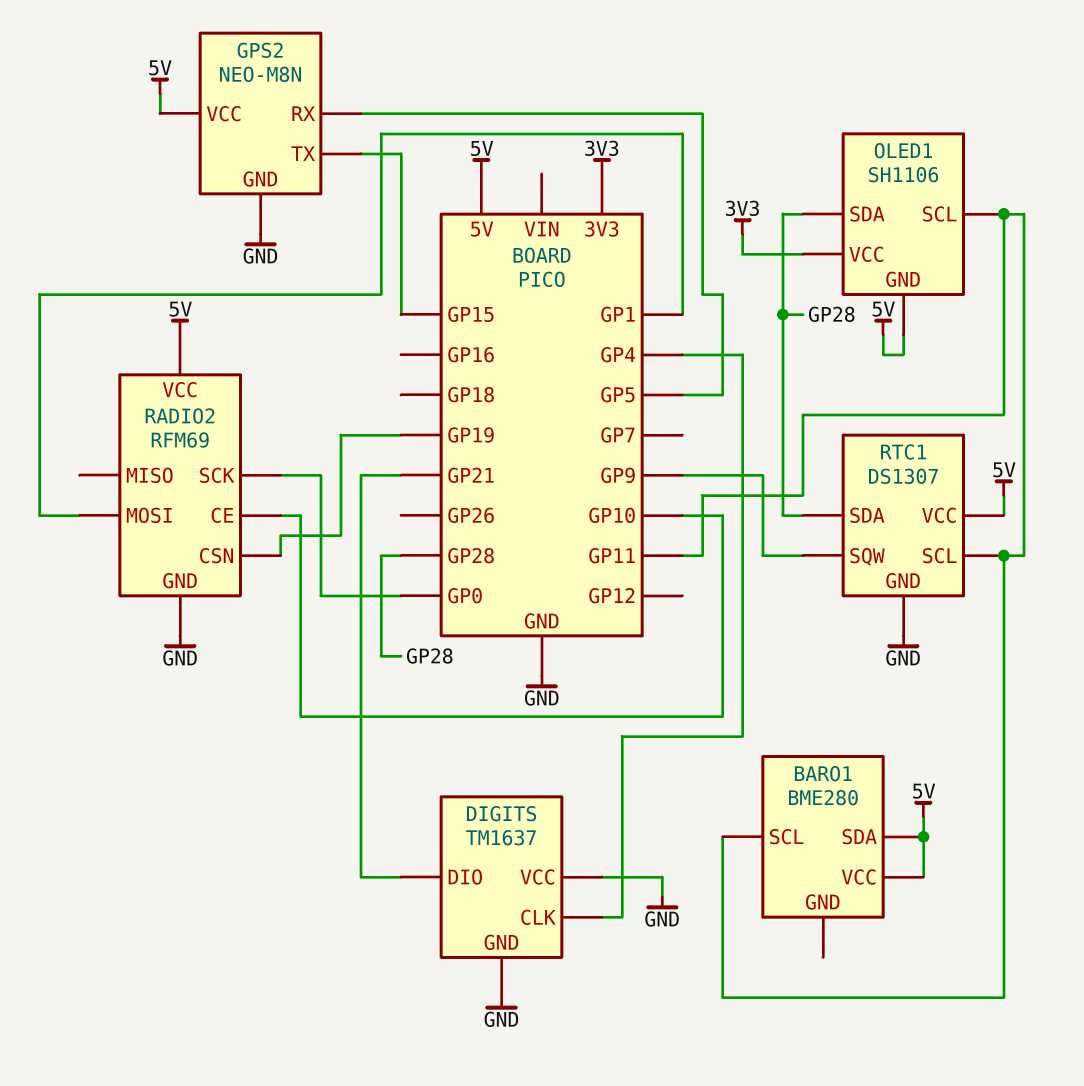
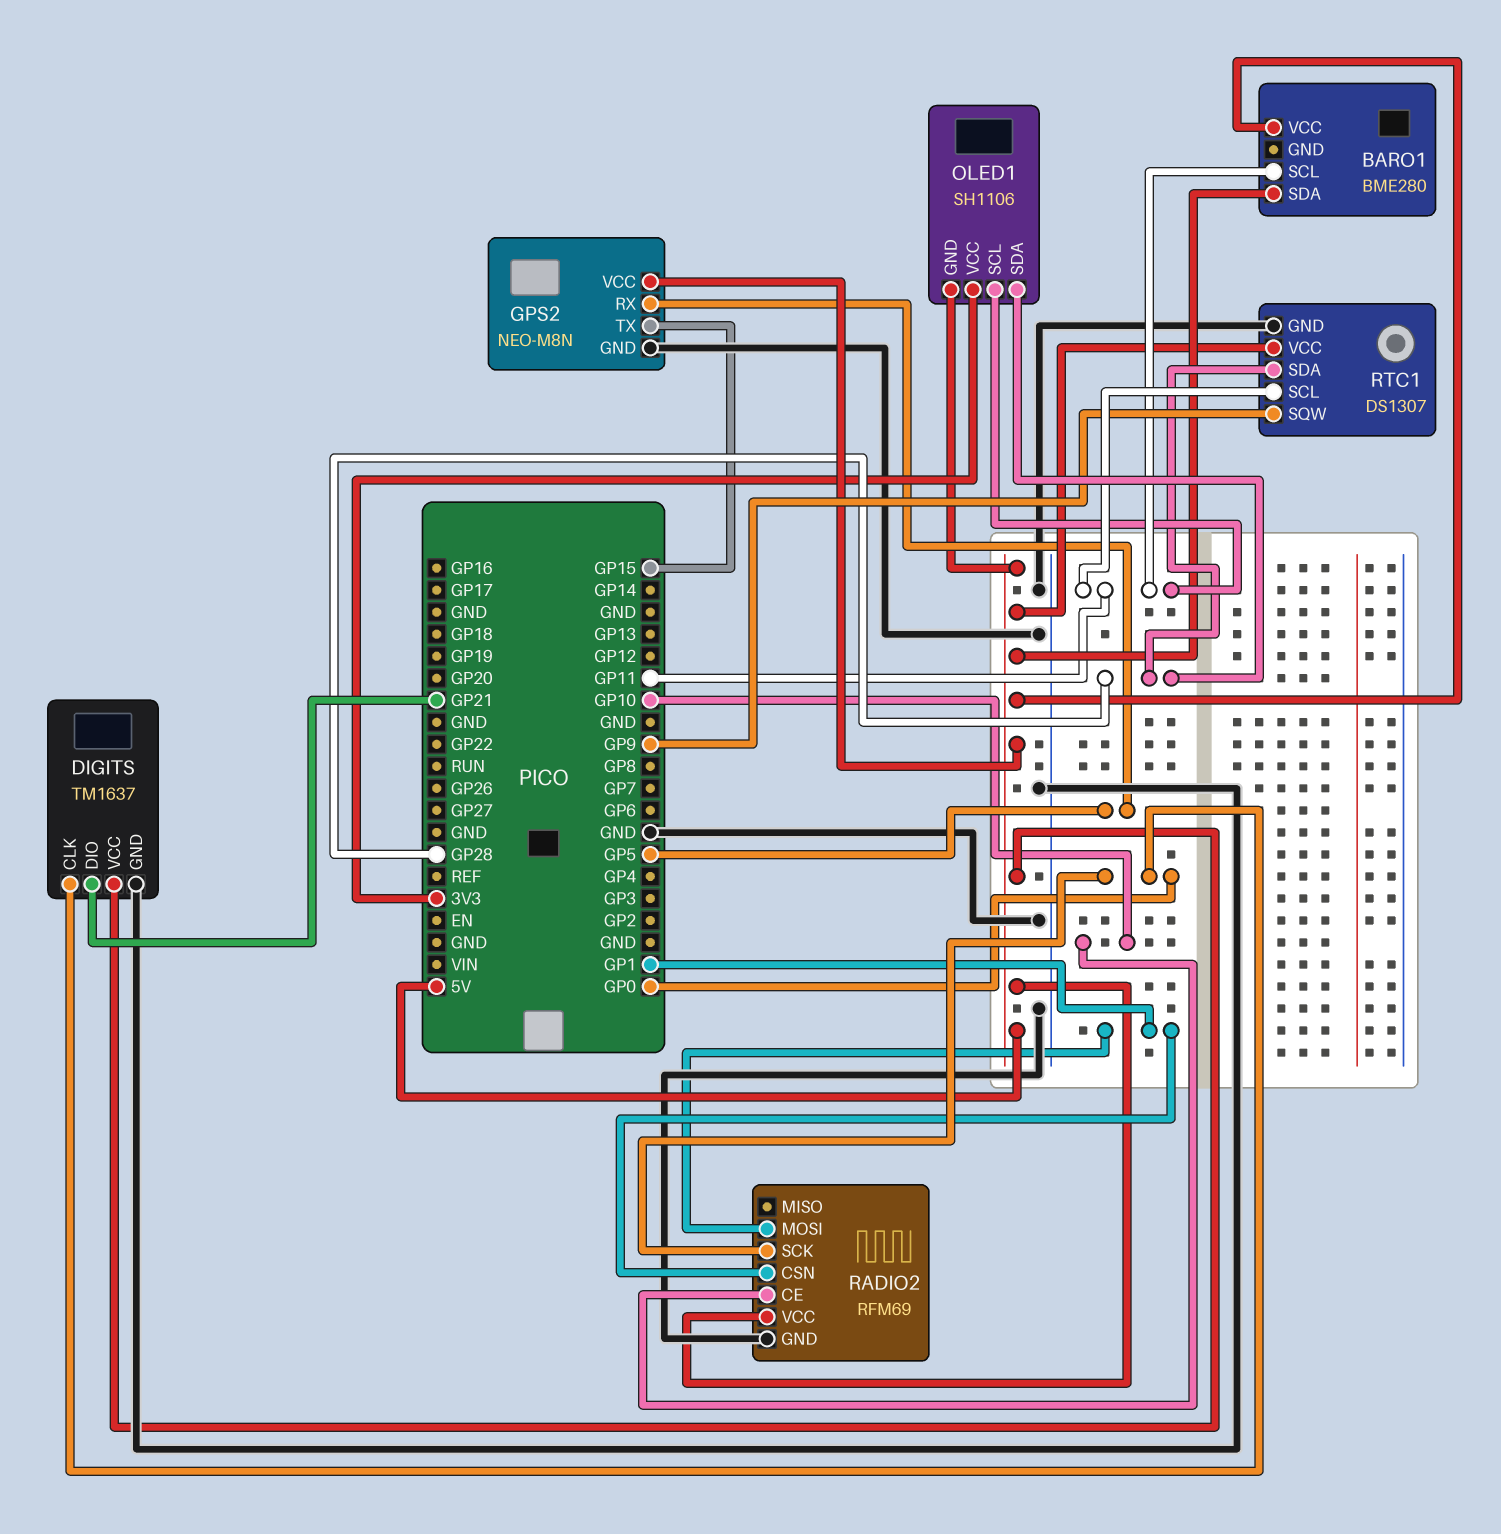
DIGITS pin CLK: GP4 -> GP0
DIGITS pin VCC: GND -> 5V
RADIO2 pin CSN: GP19 -> GP1

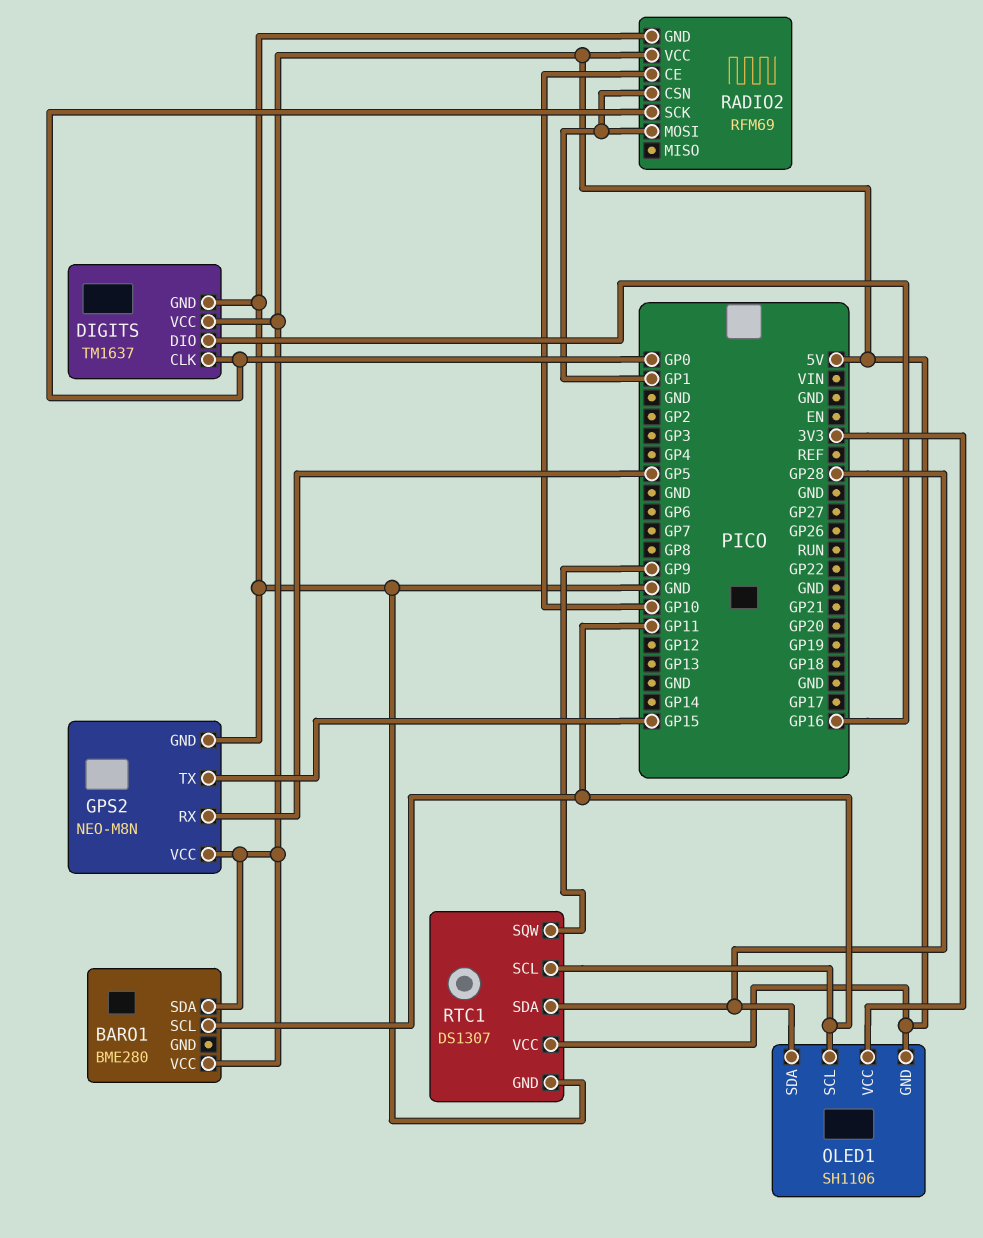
DIGITS pin DIO: GP21 -> GP16

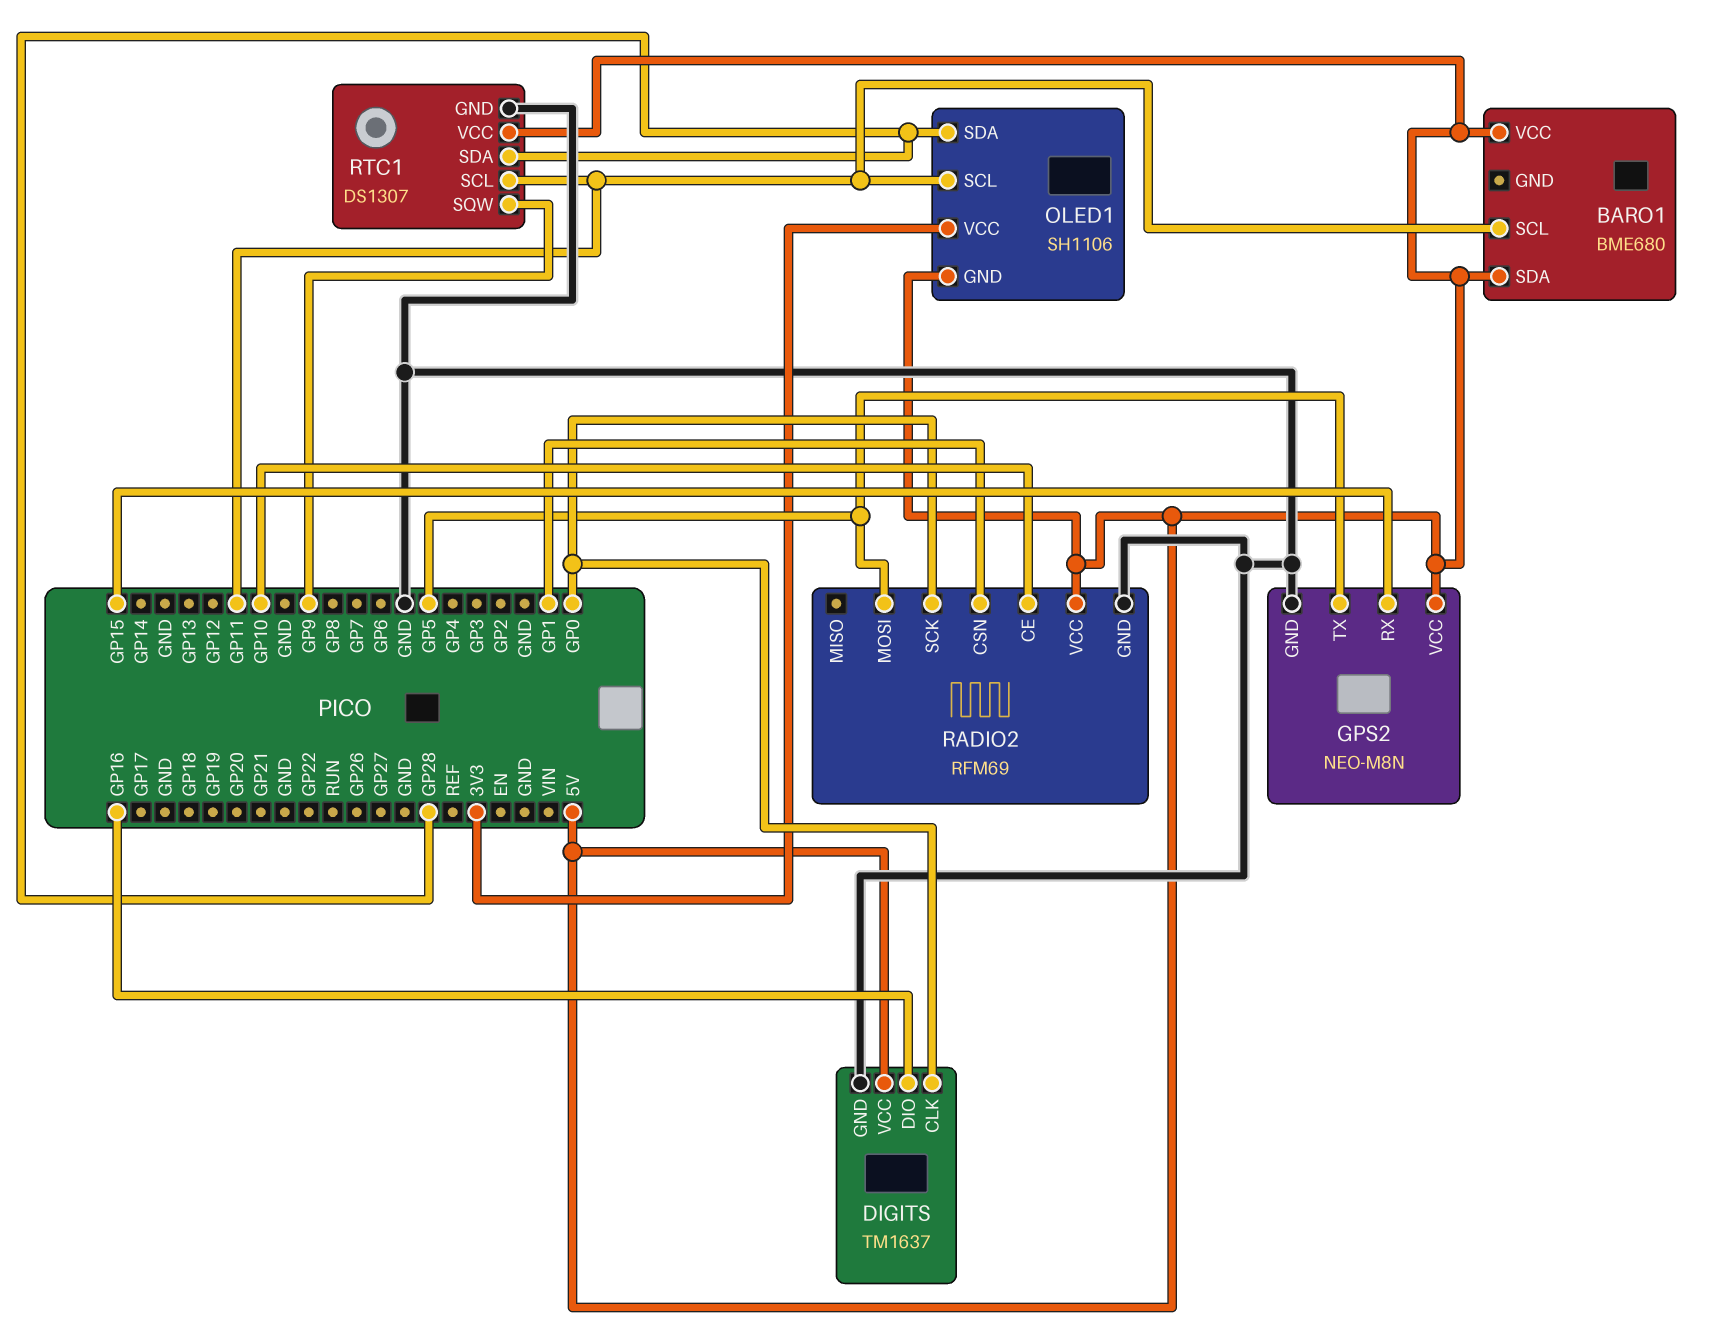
BARO1: BME280 -> BME680
GPS2 pin RX: GP5 -> GP15
GPS2 pin TX: GP15 -> GP5
RADIO2 pin MOSI: GP1 -> GP5

